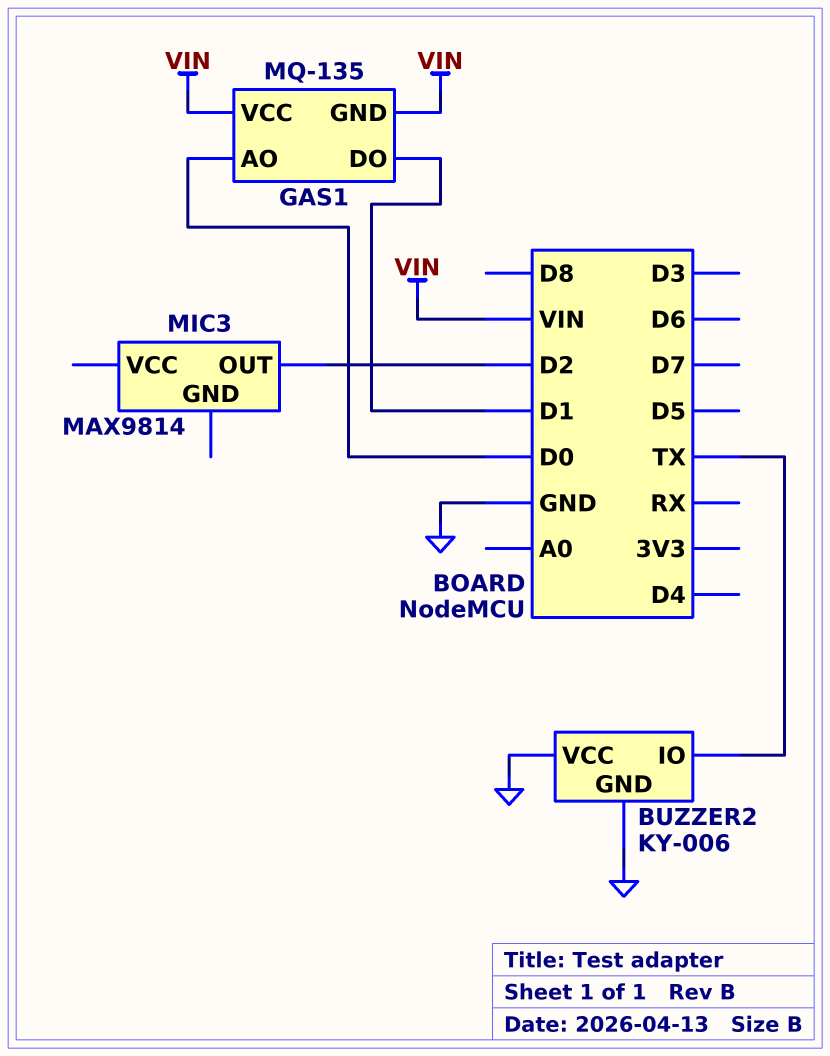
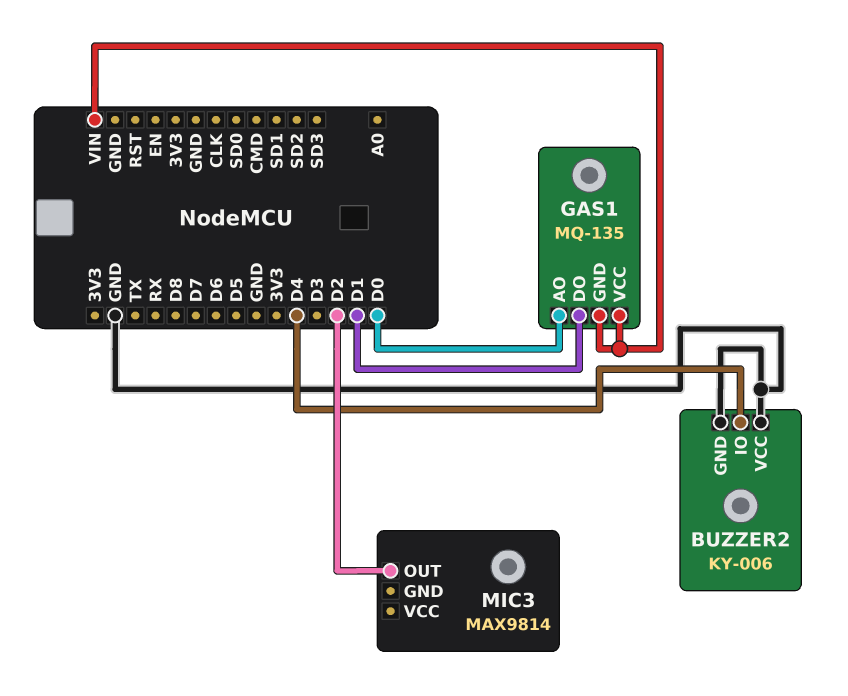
BUZZER2 pin IO: TX -> D4

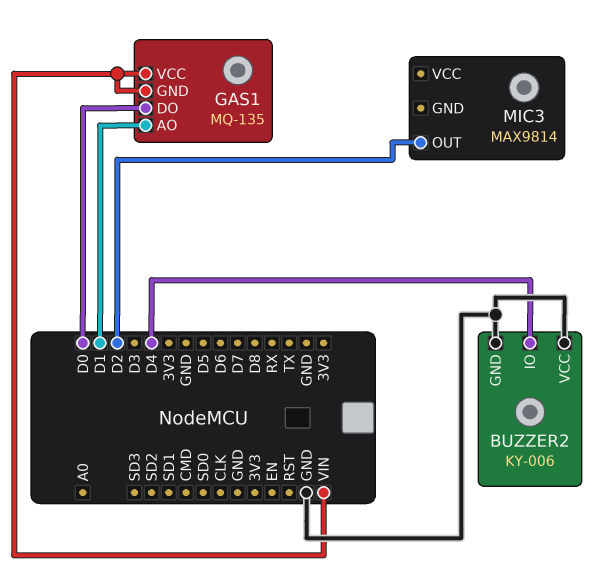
GAS1 pin AO: D0 -> D1
GAS1 pin DO: D1 -> D0

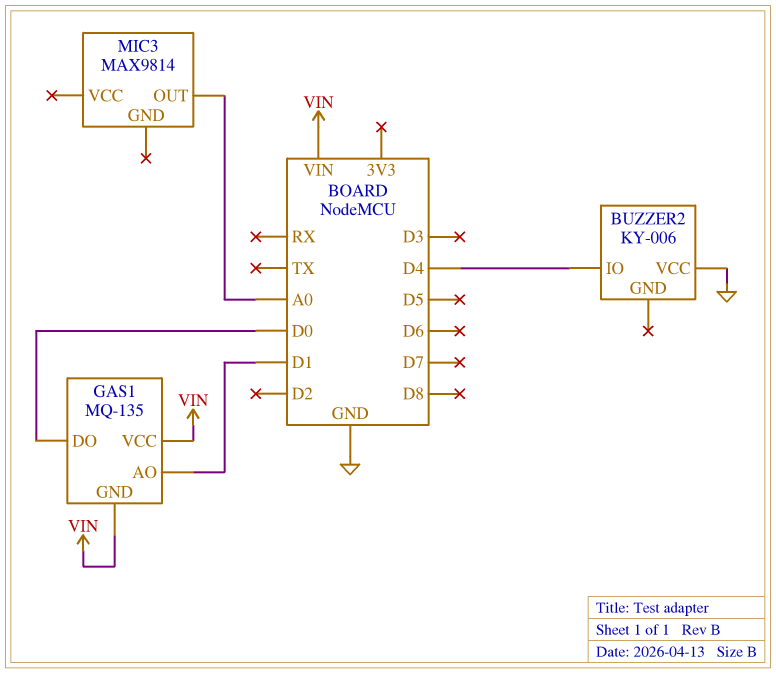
BUZZER2 pin GND: GND -> none
MIC3 pin OUT: D2 -> A0

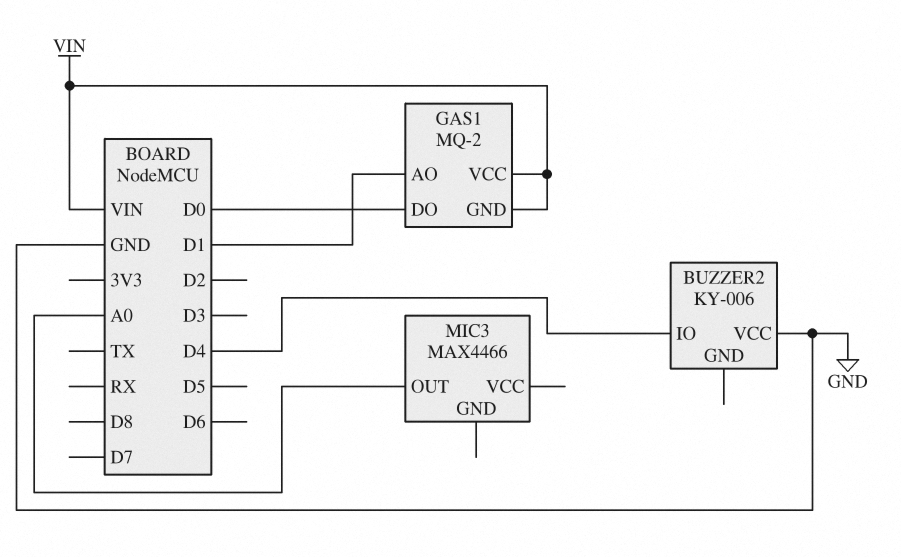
GAS1: MQ-135 -> MQ-2
MIC3: MAX9814 -> MAX4466

